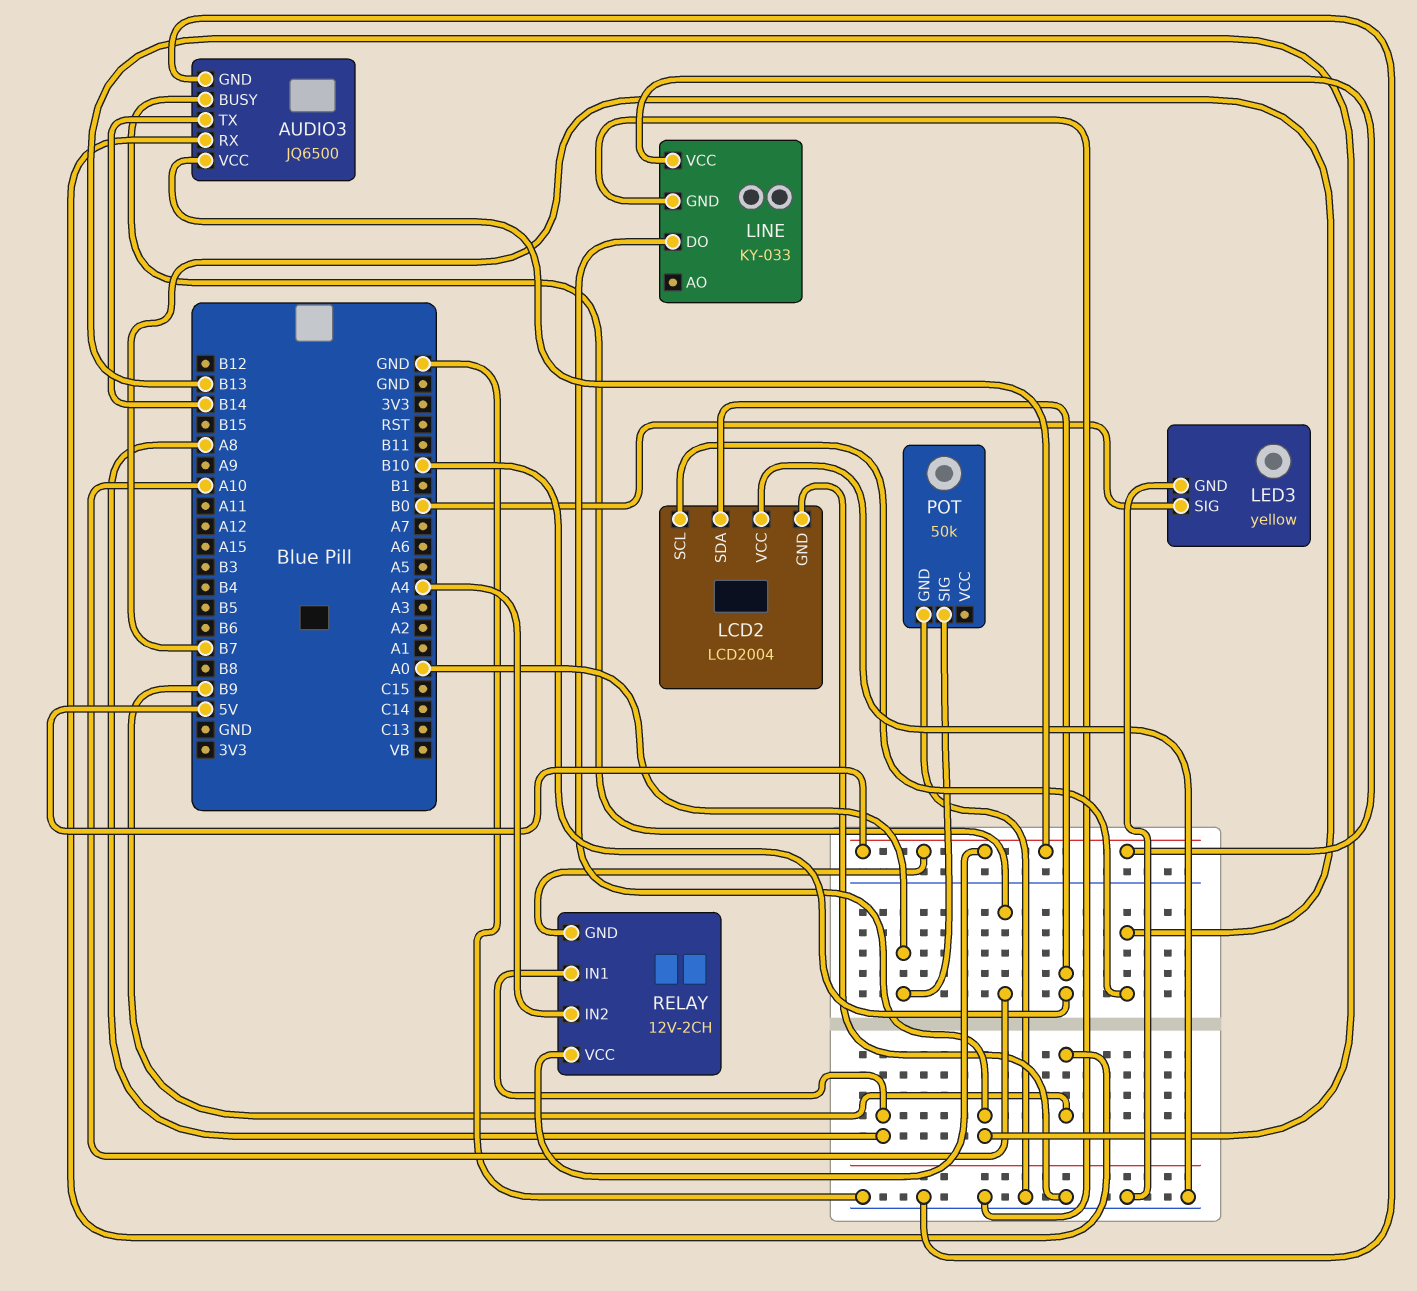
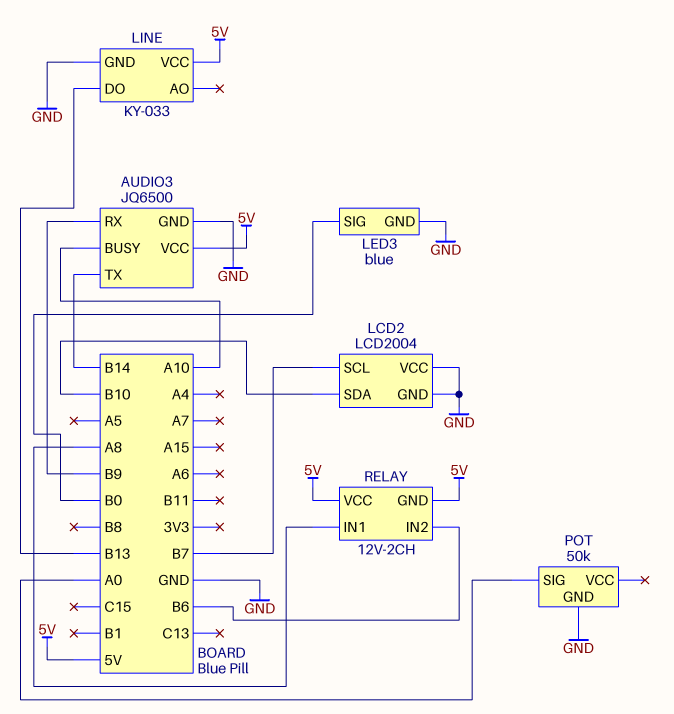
LED3: yellow -> blue
RELAY pin IN2: A4 -> B6

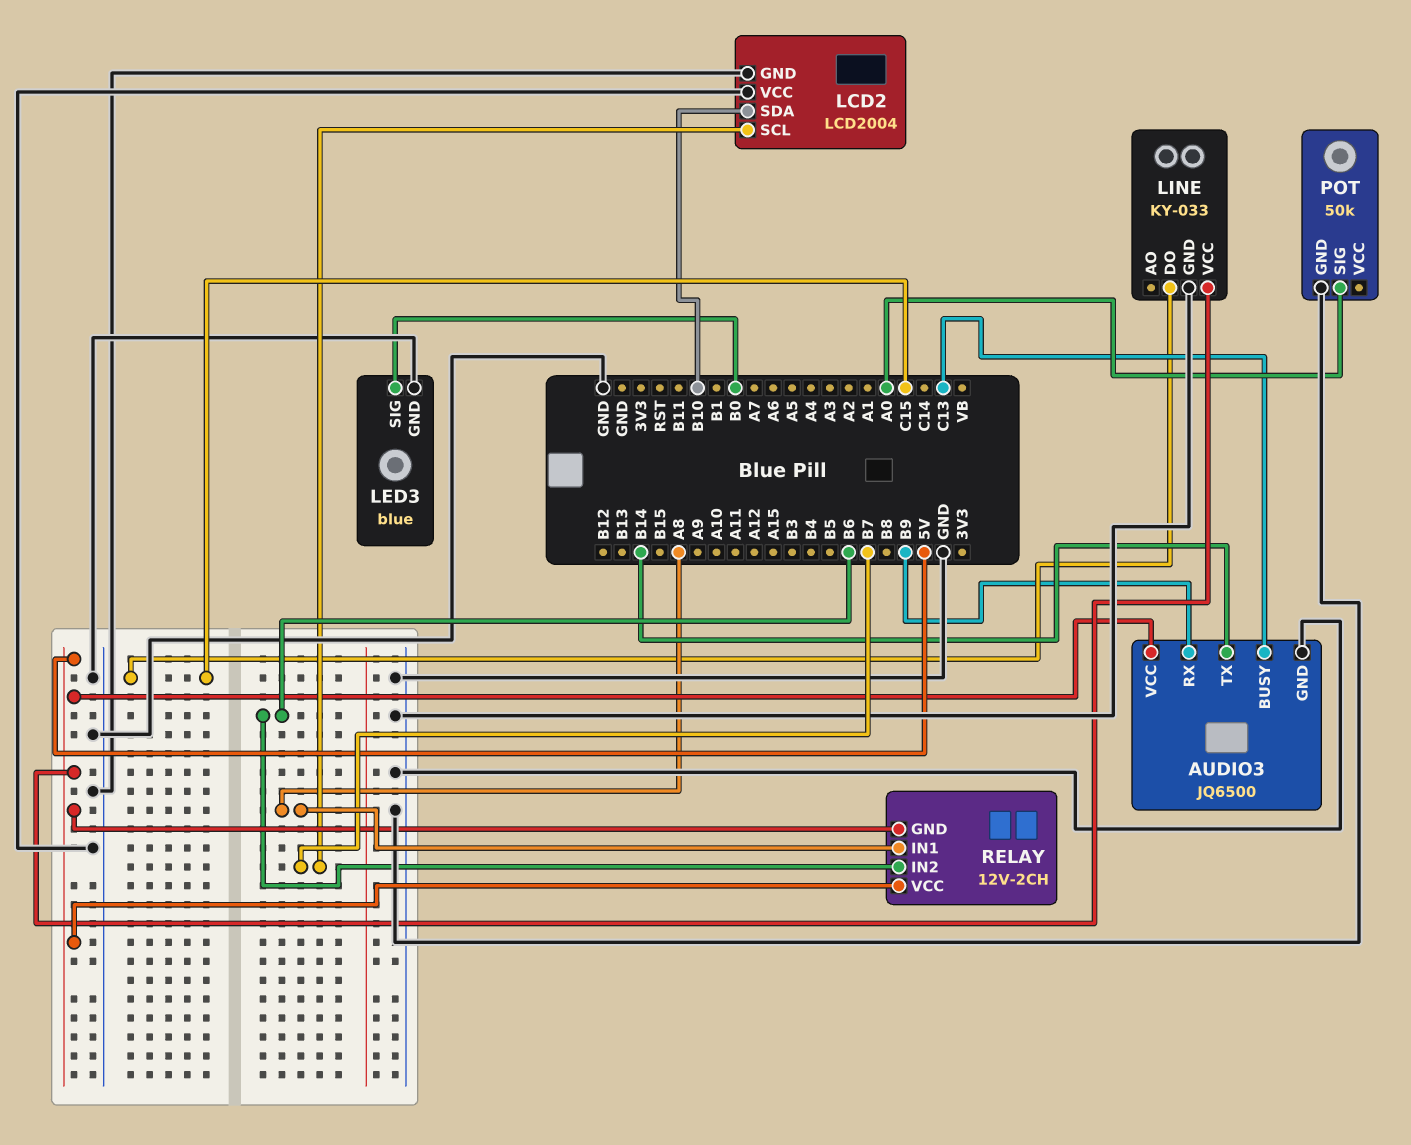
AUDIO3 pin BUSY: A10 -> C13
LINE pin DO: B13 -> C15

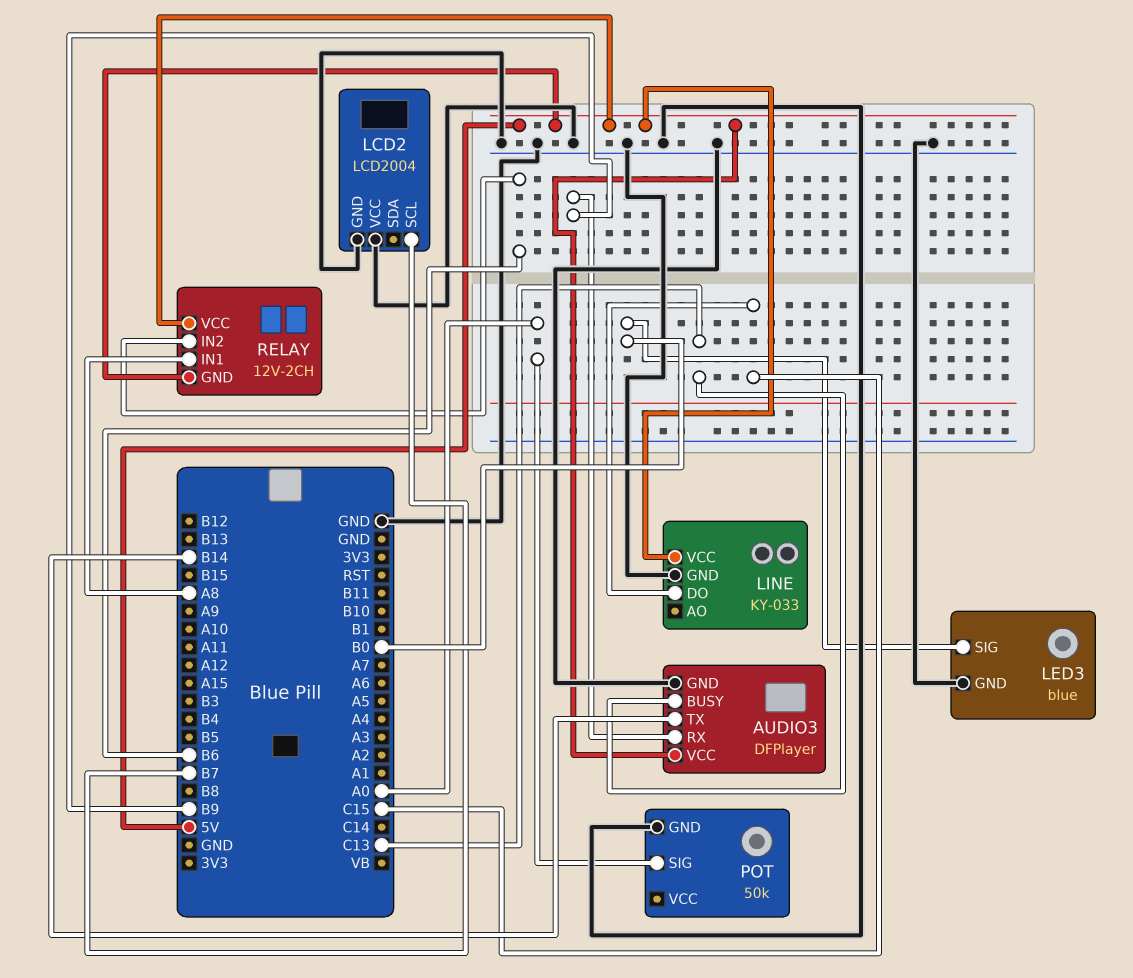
AUDIO3: JQ6500 -> DFPlayer
LCD2 pin SDA: B10 -> none

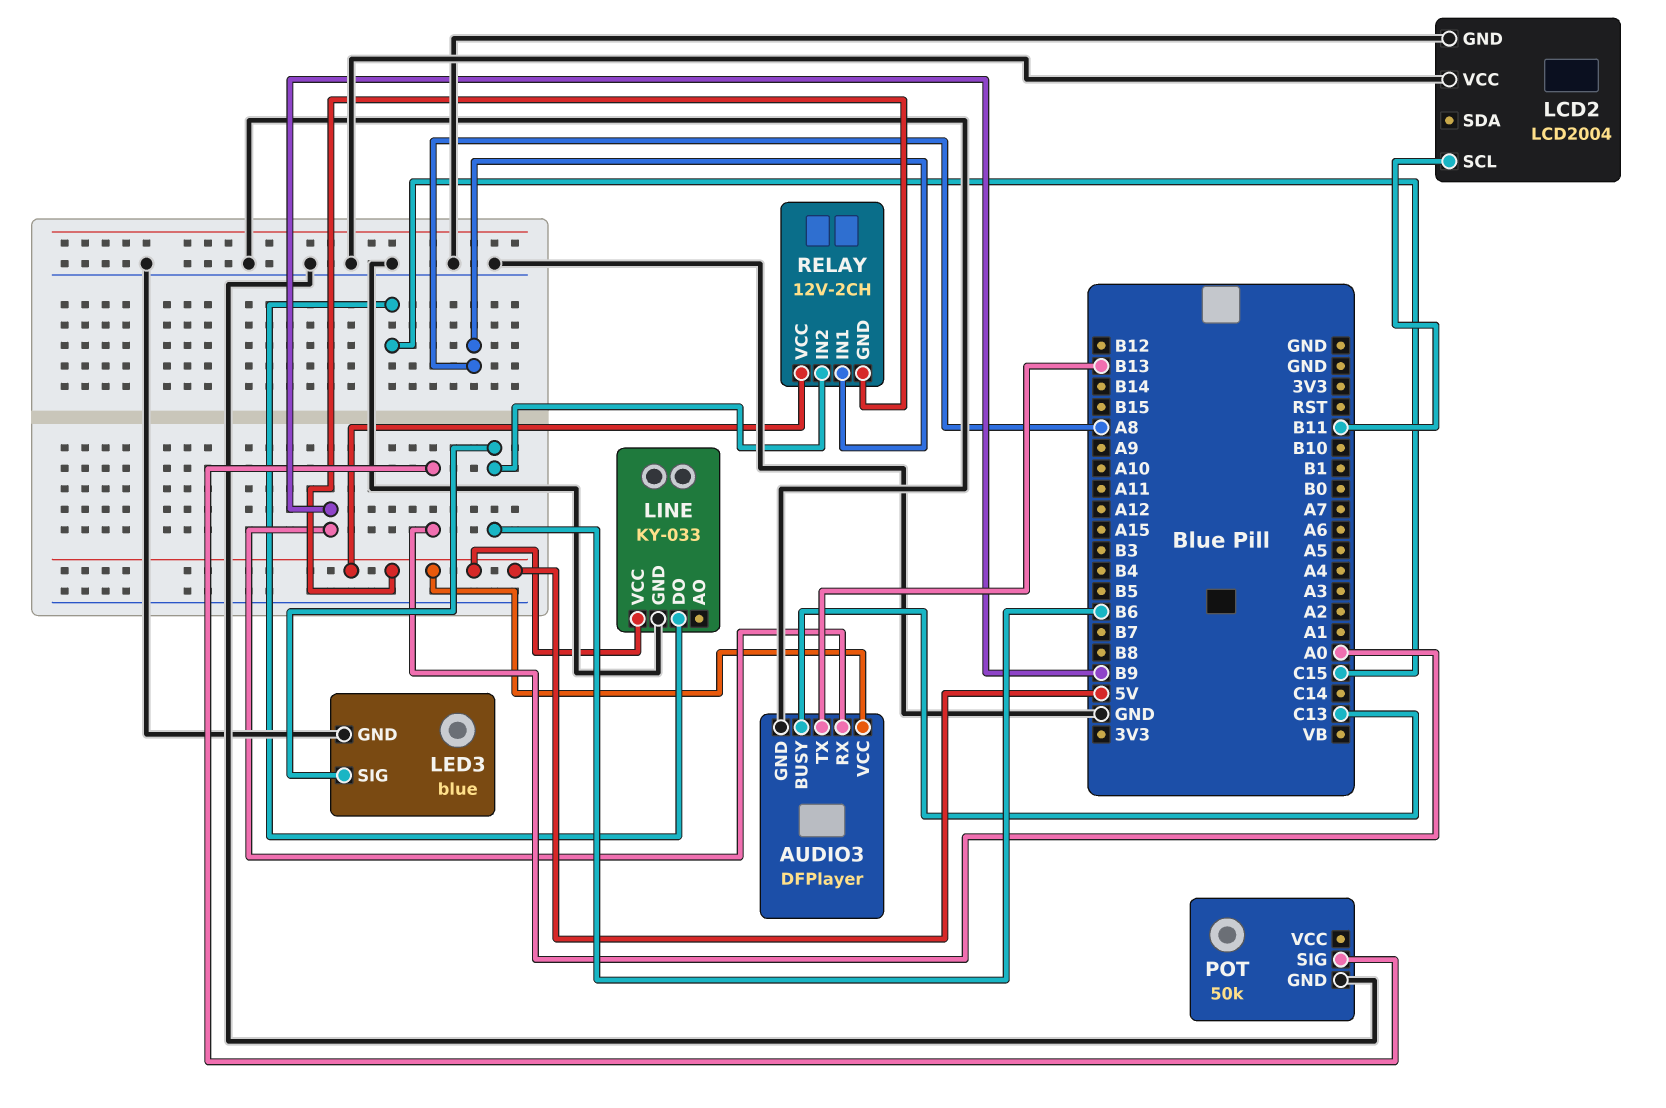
AUDIO3 pin TX: B14 -> B13
LCD2 pin SCL: B7 -> B11
LED3 pin SIG: B0 -> B6

